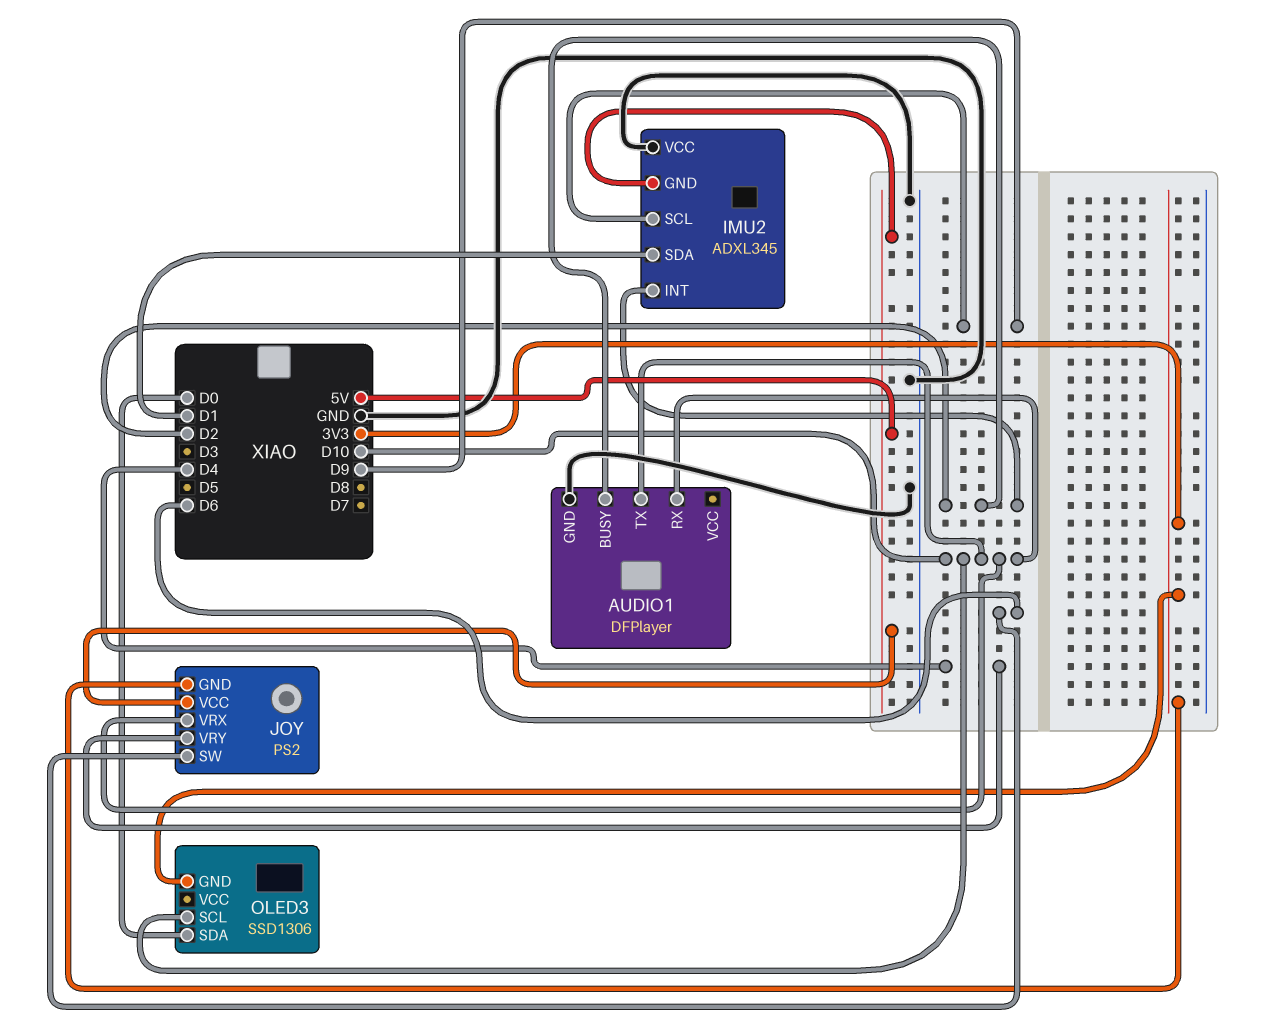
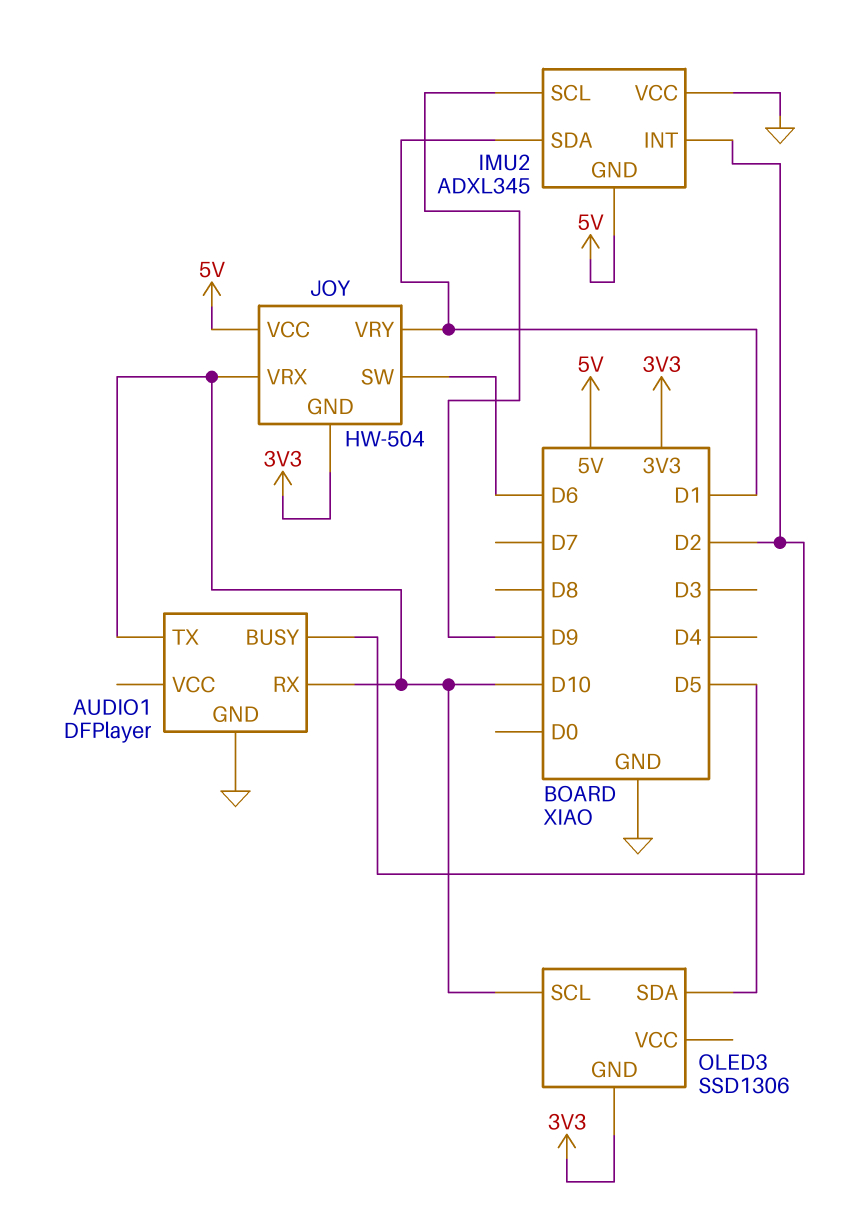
JOY: PS2 -> HW-504
JOY pin VRY: D4 -> D1
OLED3 pin SDA: D0 -> D5

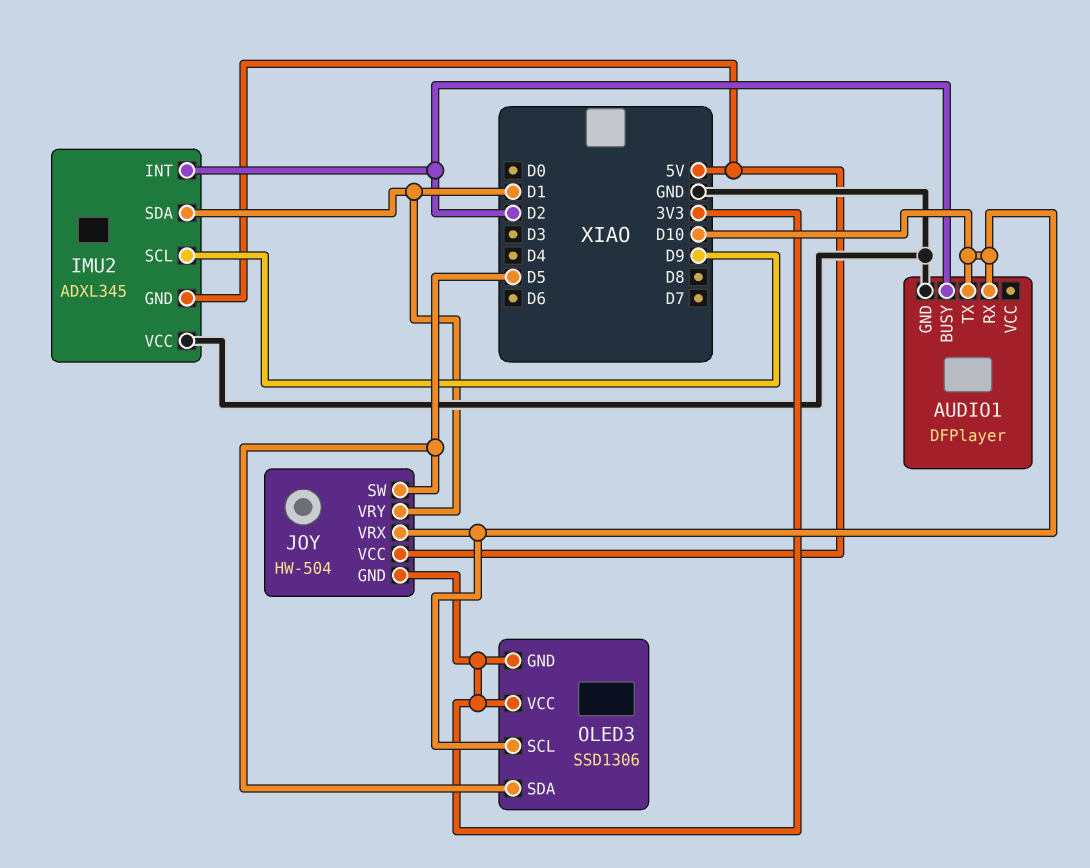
JOY pin SW: D6 -> D5
OLED3 pin VCC: none -> 3V3

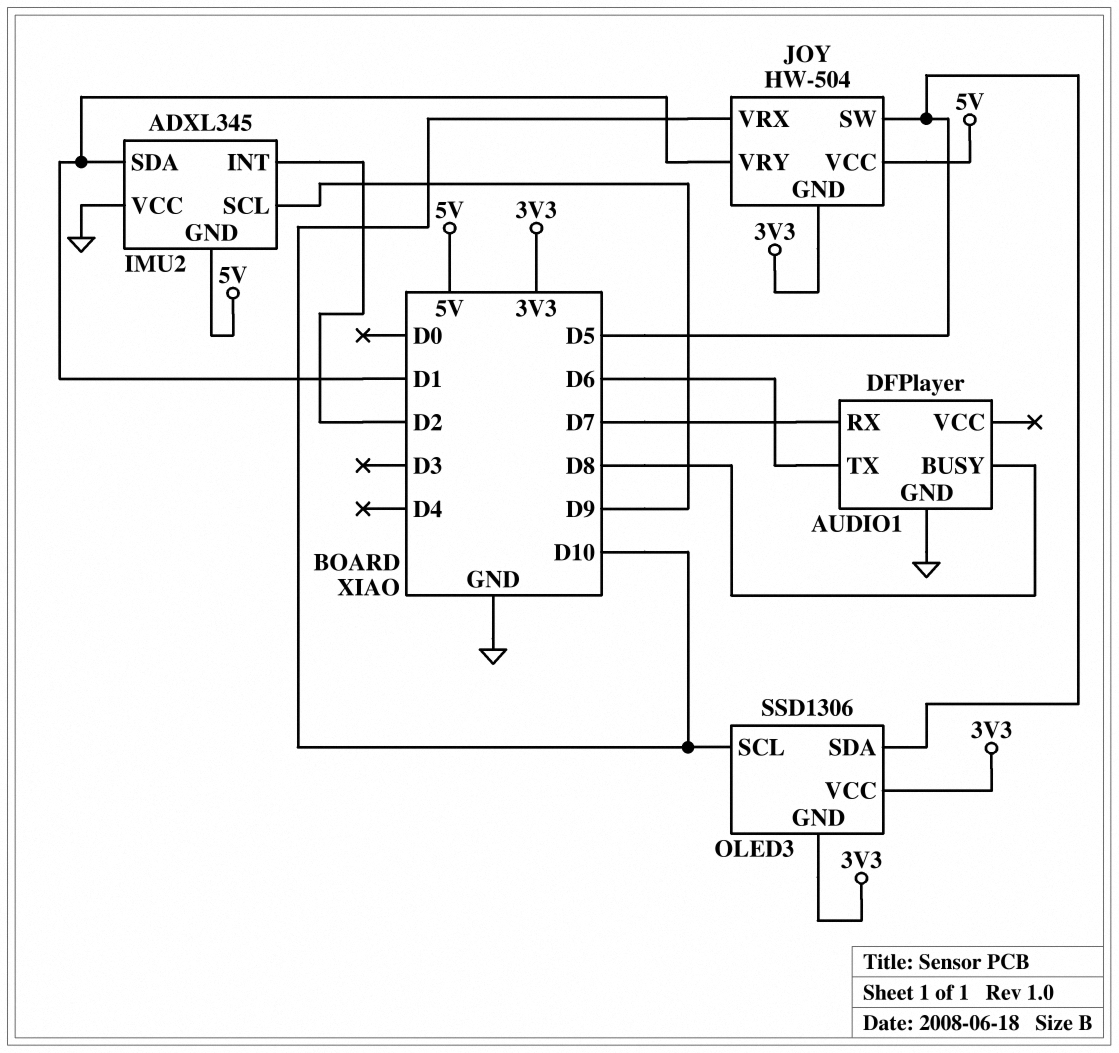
AUDIO1 pin BUSY: D2 -> D8
AUDIO1 pin RX: D10 -> D7
AUDIO1 pin TX: D10 -> D6

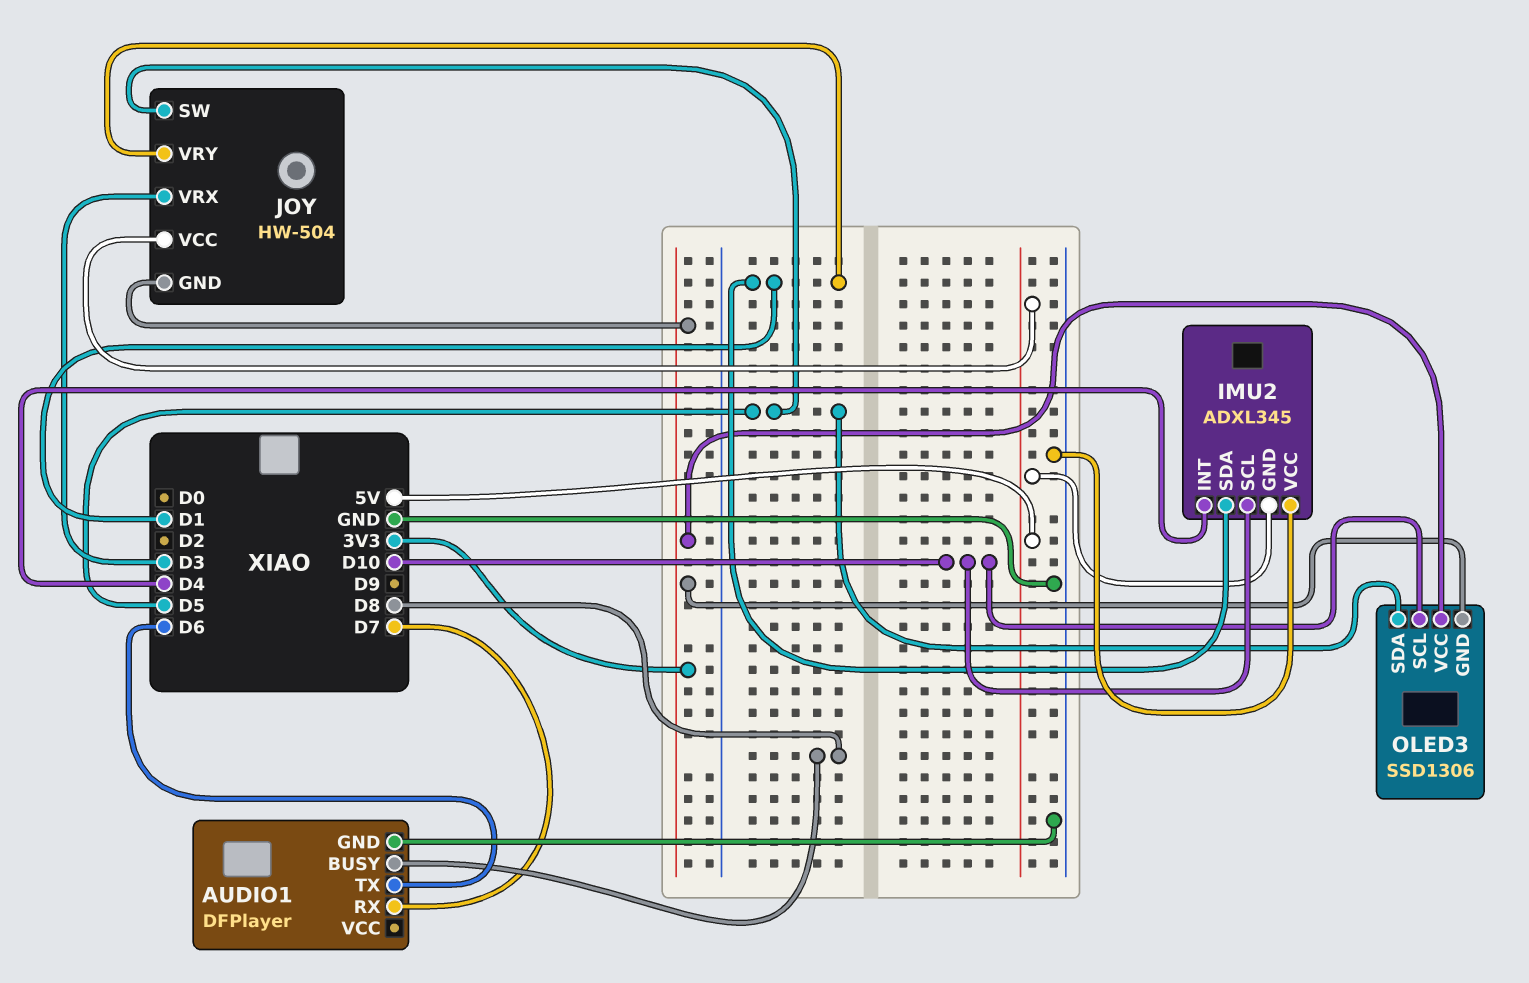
IMU2 pin INT: D2 -> D4
IMU2 pin SCL: D9 -> D10
JOY pin VRX: D10 -> D3

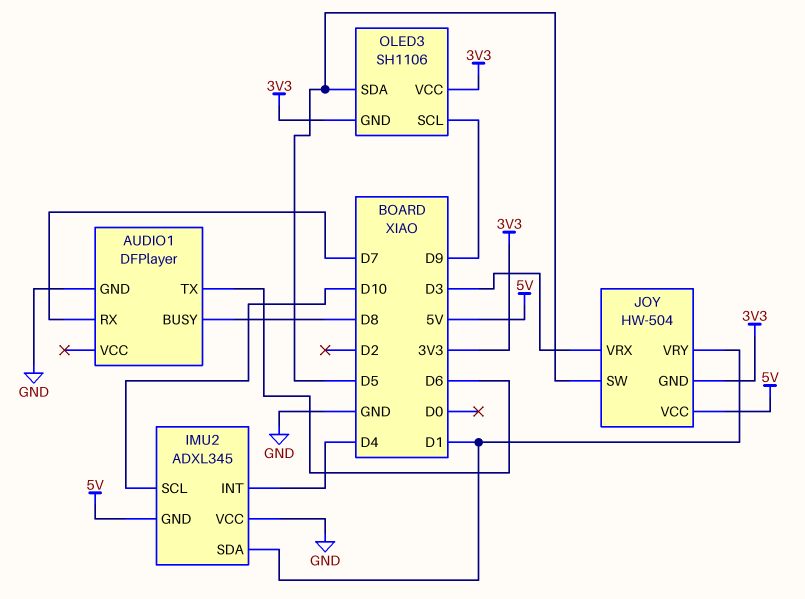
OLED3: SSD1306 -> SH1106
OLED3 pin SCL: D10 -> D9

